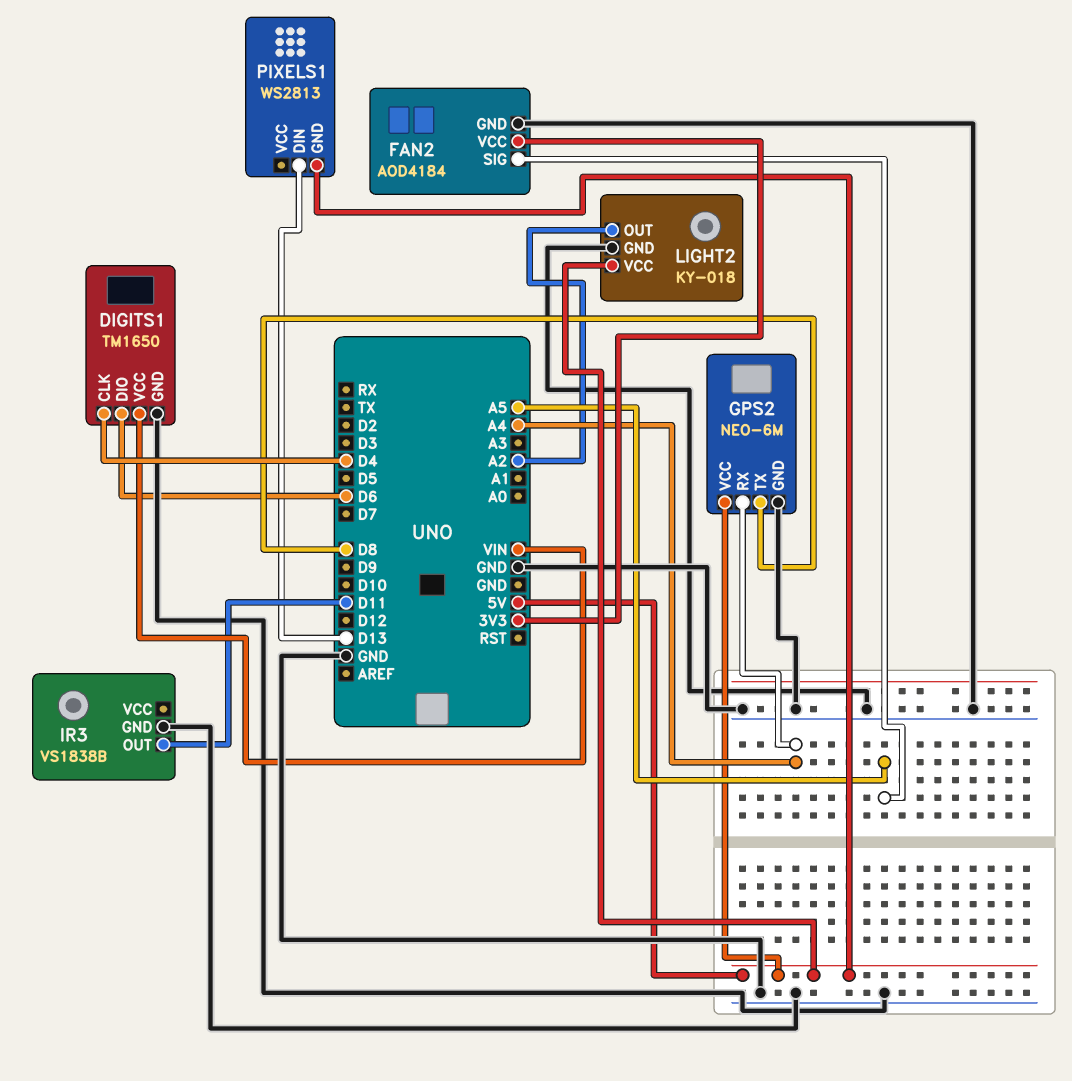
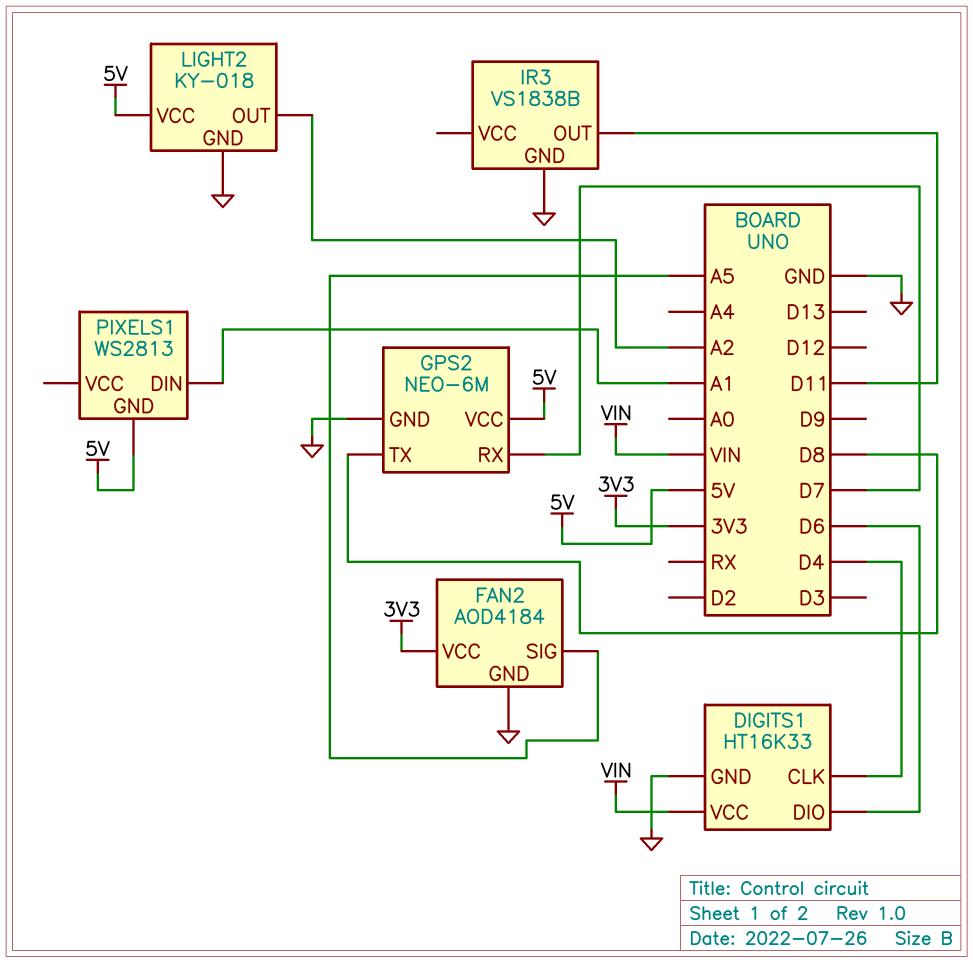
DIGITS1: TM1650 -> HT16K33
GPS2 pin RX: A4 -> D7
PIXELS1 pin DIN: D13 -> A1

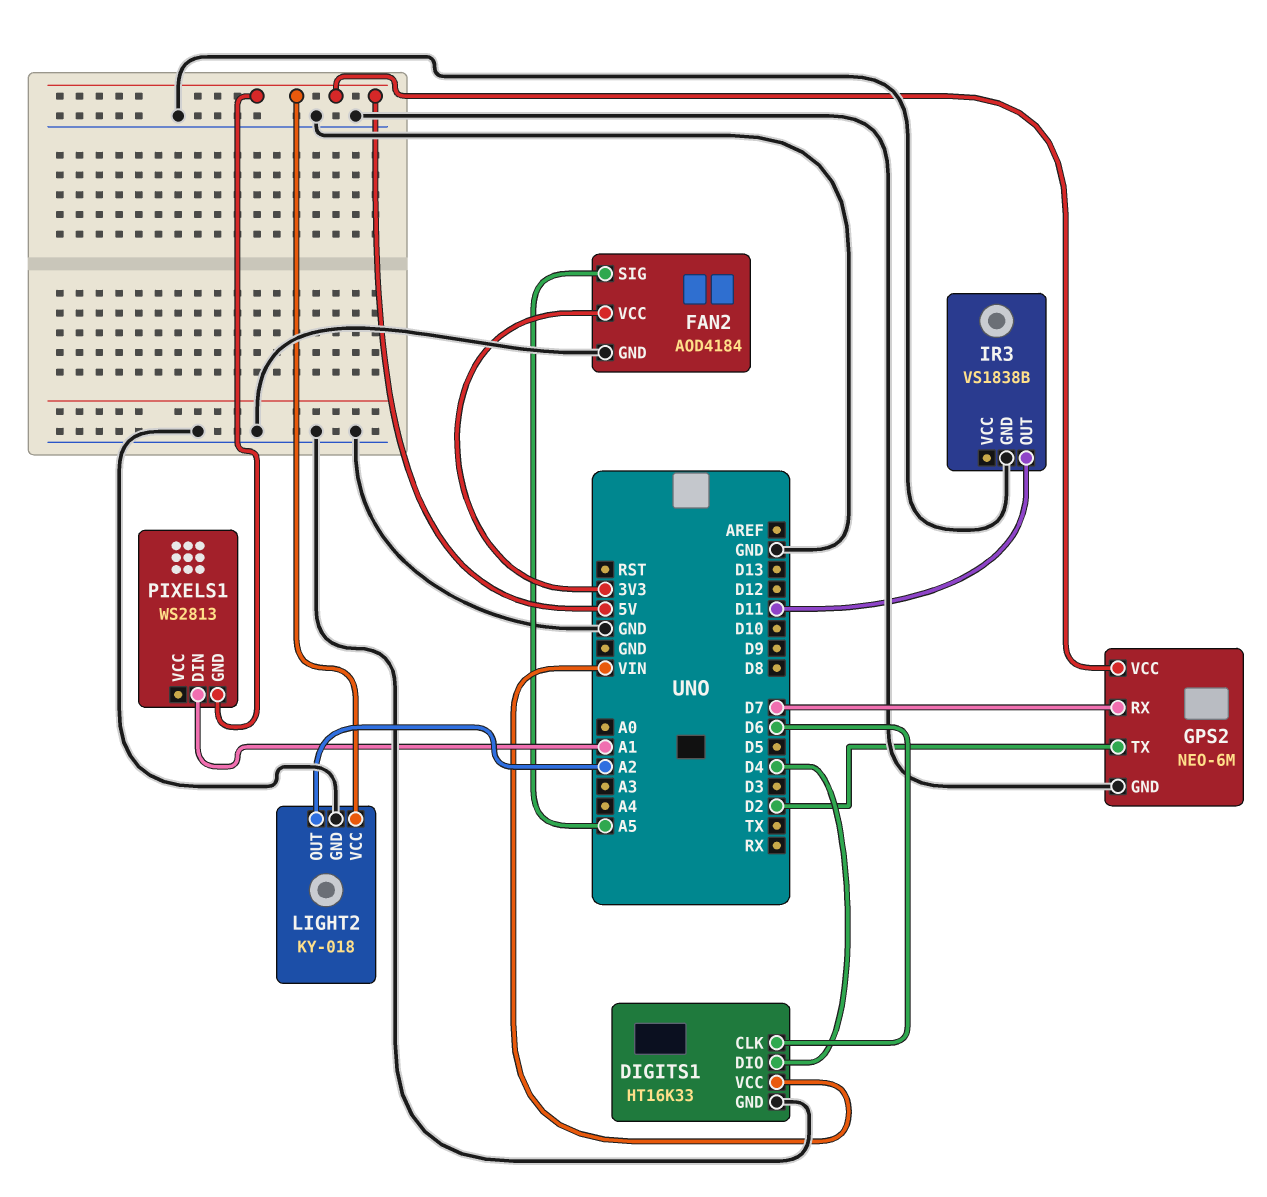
DIGITS1 pin CLK: D4 -> D6
DIGITS1 pin DIO: D6 -> D4
GPS2 pin TX: D8 -> D2

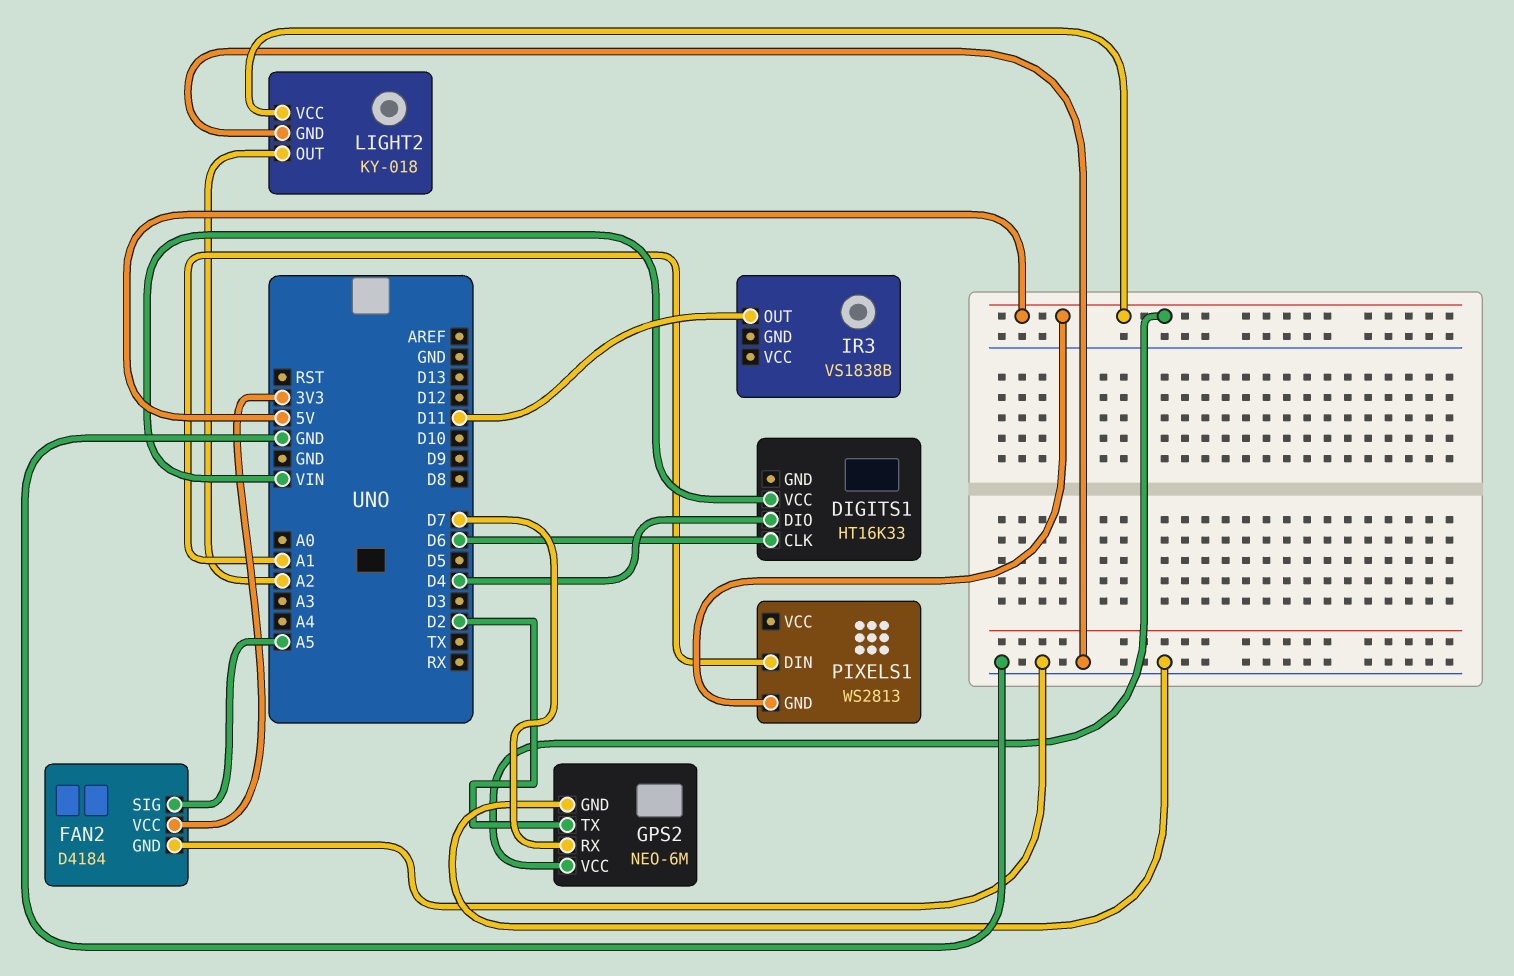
DIGITS1 pin GND: GND -> none
FAN2: AOD4184 -> D4184
IR3 pin GND: GND -> none

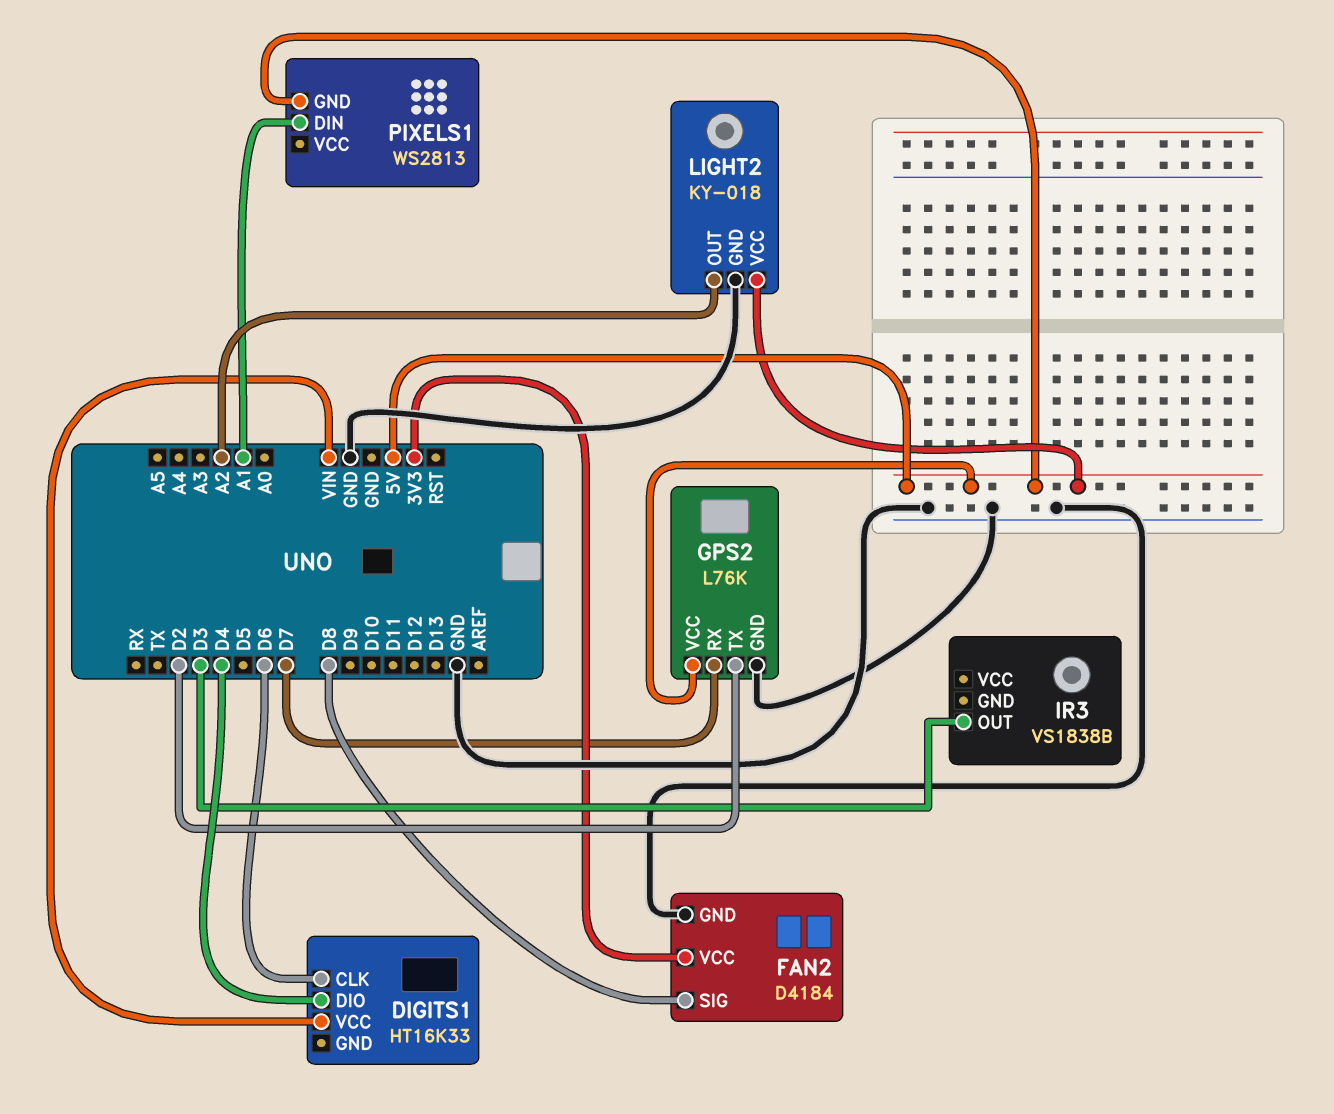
FAN2 pin SIG: A5 -> D8
GPS2: NEO-6M -> L76K
IR3 pin OUT: D11 -> D3

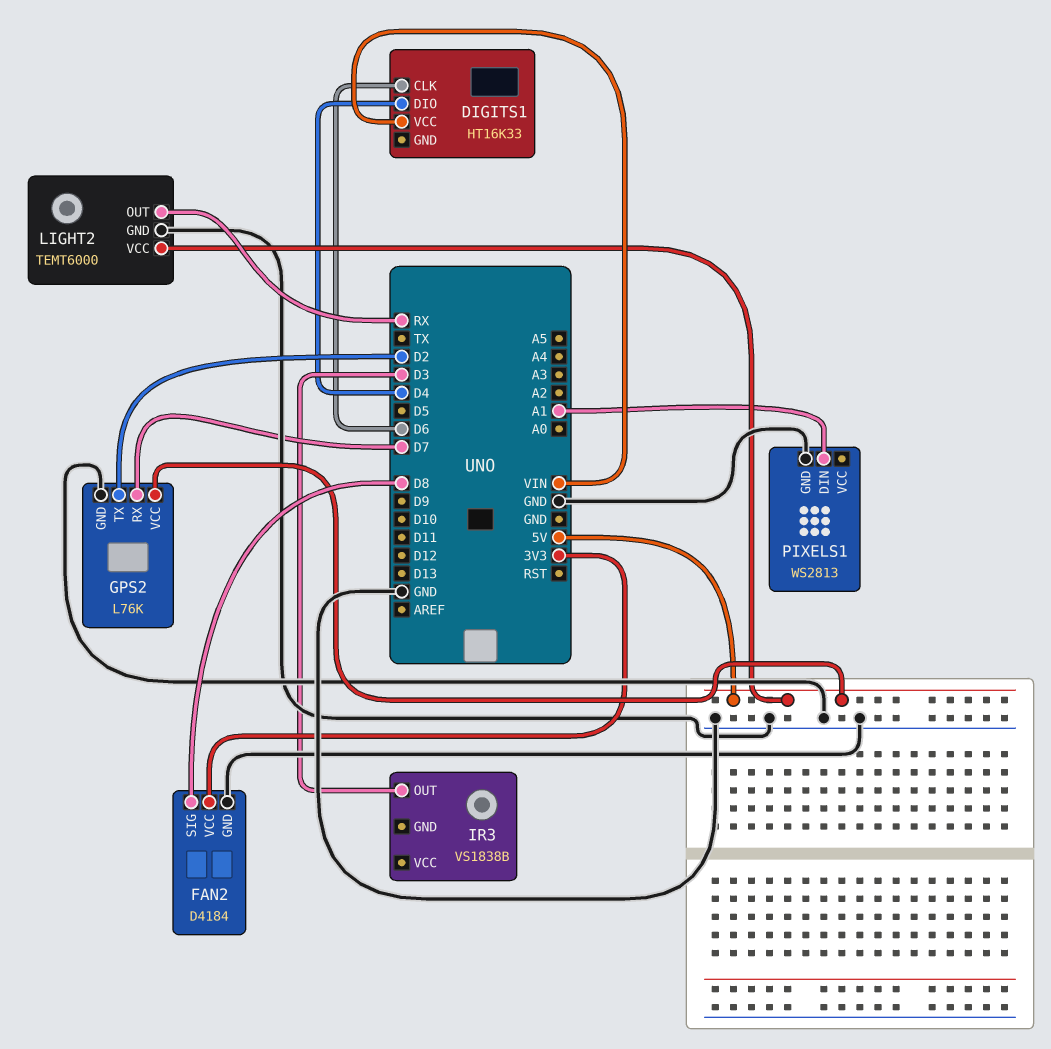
LIGHT2: KY-018 -> TEMT6000
LIGHT2 pin OUT: A2 -> RX
PIXELS1 pin GND: 5V -> GND

